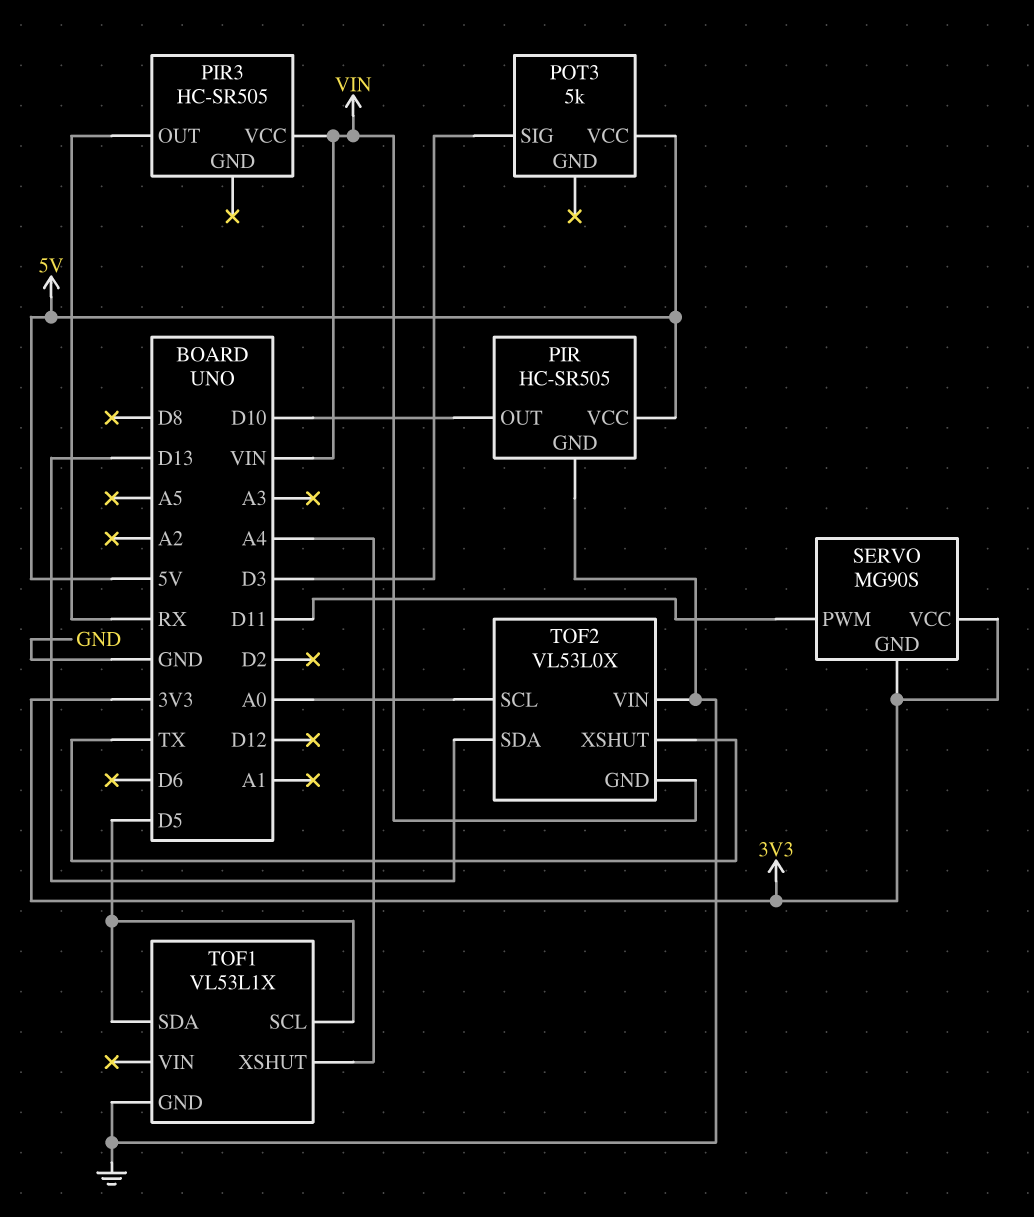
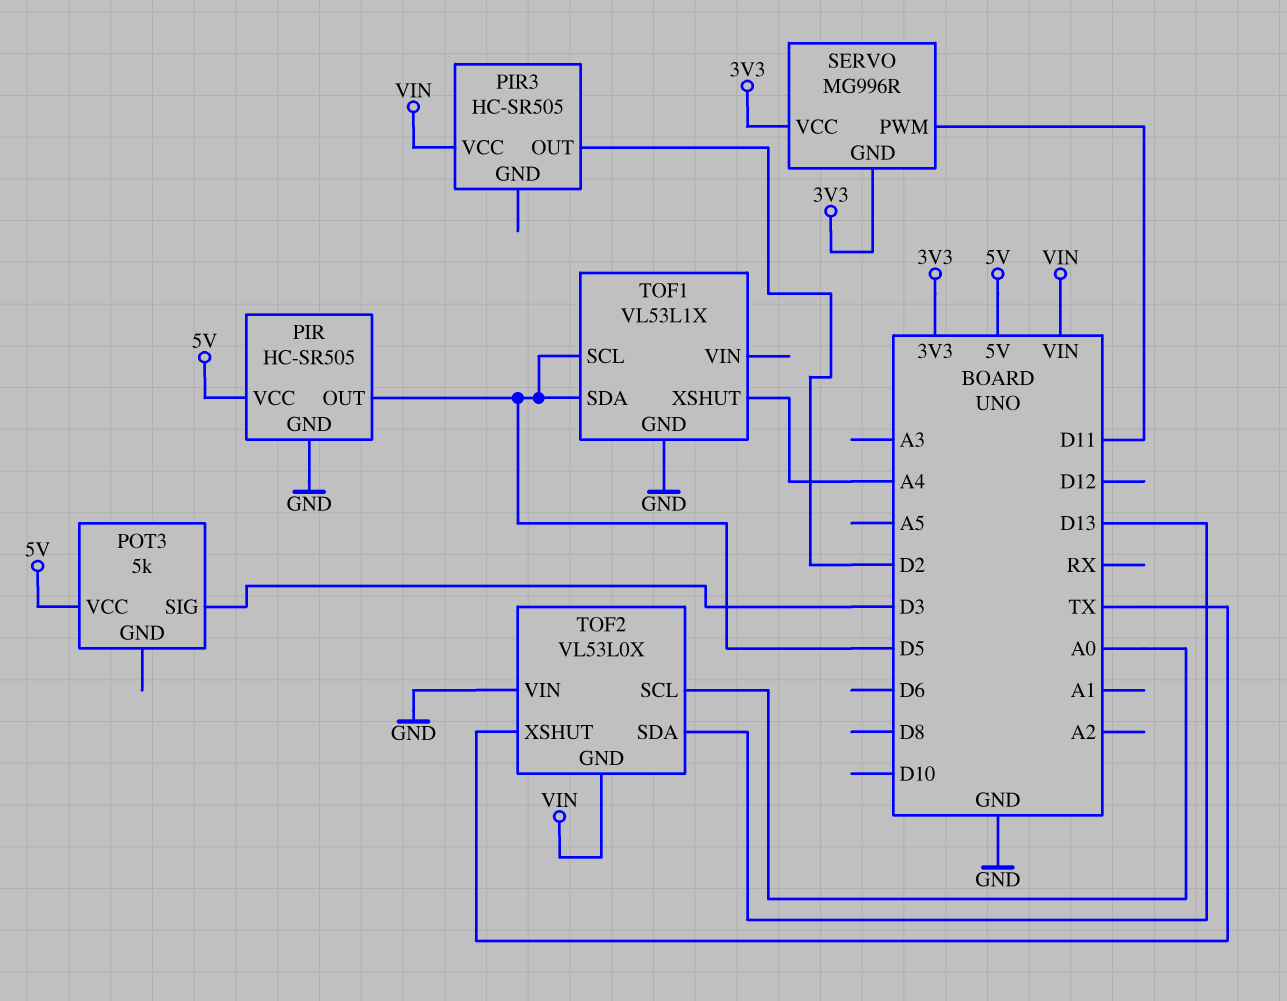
PIR pin OUT: D10 -> D5
PIR3 pin OUT: RX -> D2
SERVO: MG90S -> MG996R

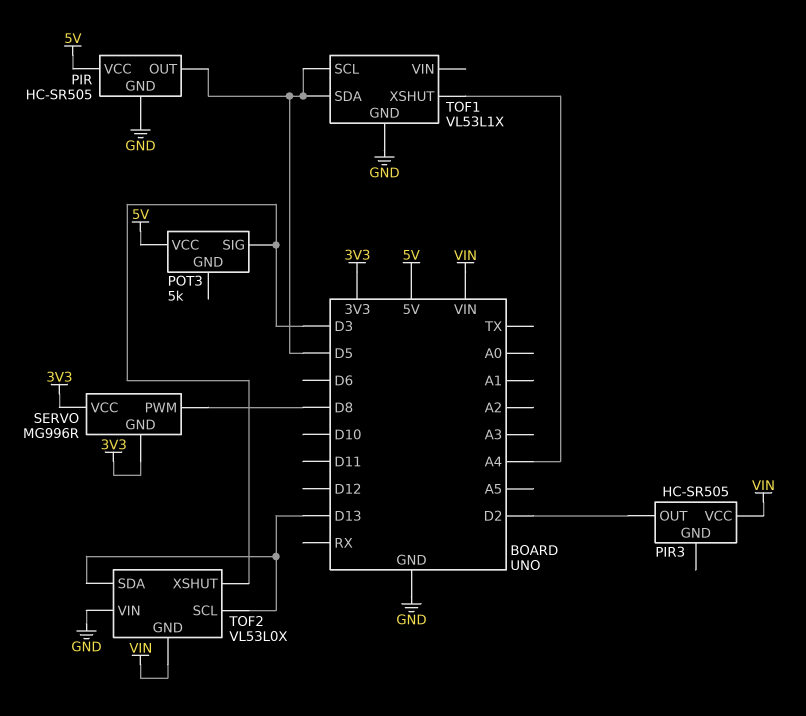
SERVO pin PWM: D11 -> D8
TOF2 pin SCL: A0 -> D13
TOF2 pin XSHUT: TX -> D3

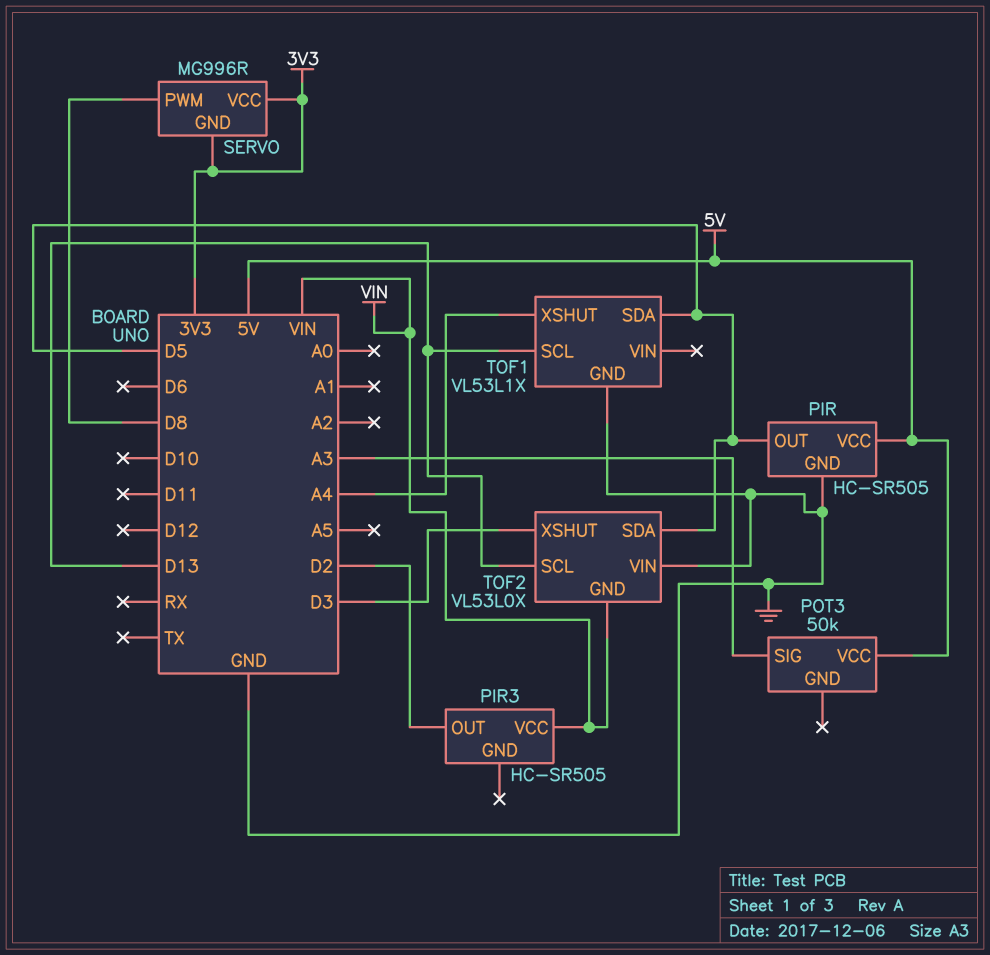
POT3: 5k -> 50k
POT3 pin SIG: D3 -> A3
TOF1 pin SCL: D5 -> D13
TOF2 pin SDA: D13 -> D5

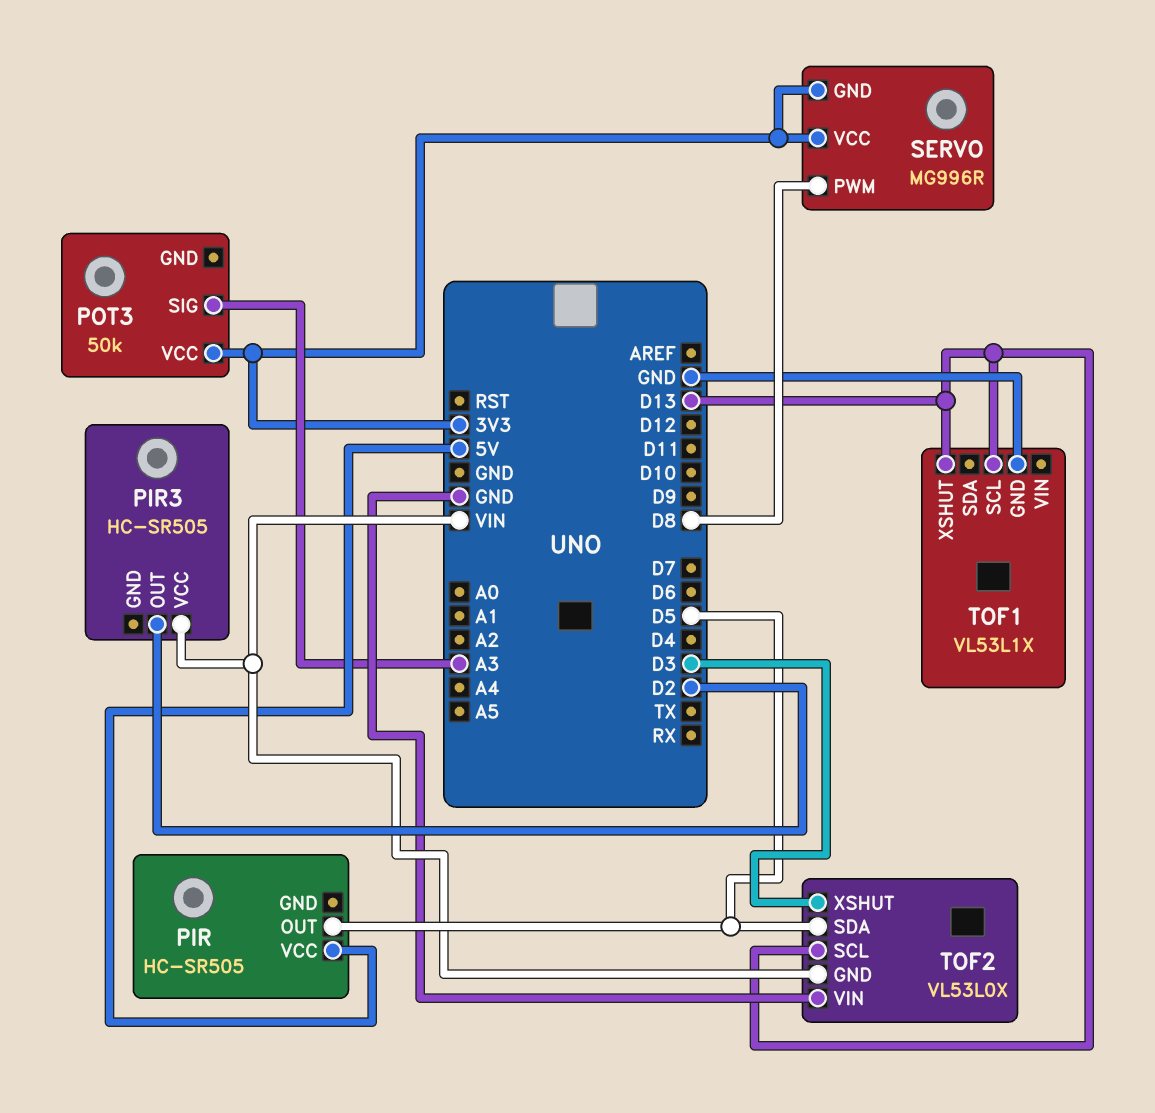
PIR pin GND: GND -> none
POT3 pin VCC: 5V -> 3V3
TOF1 pin SDA: D5 -> none
TOF1 pin XSHUT: A4 -> D13

